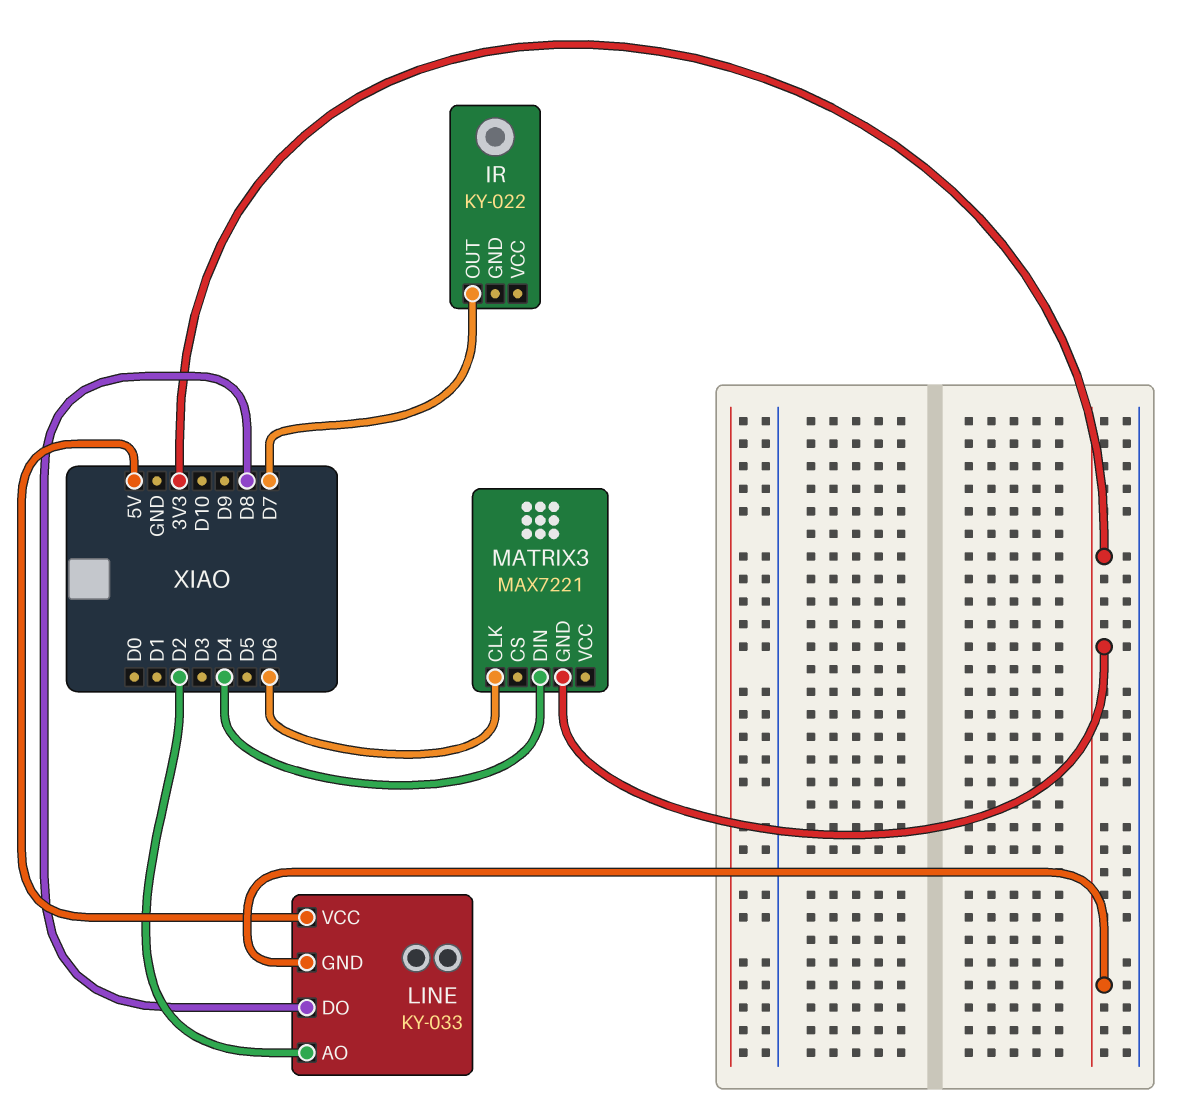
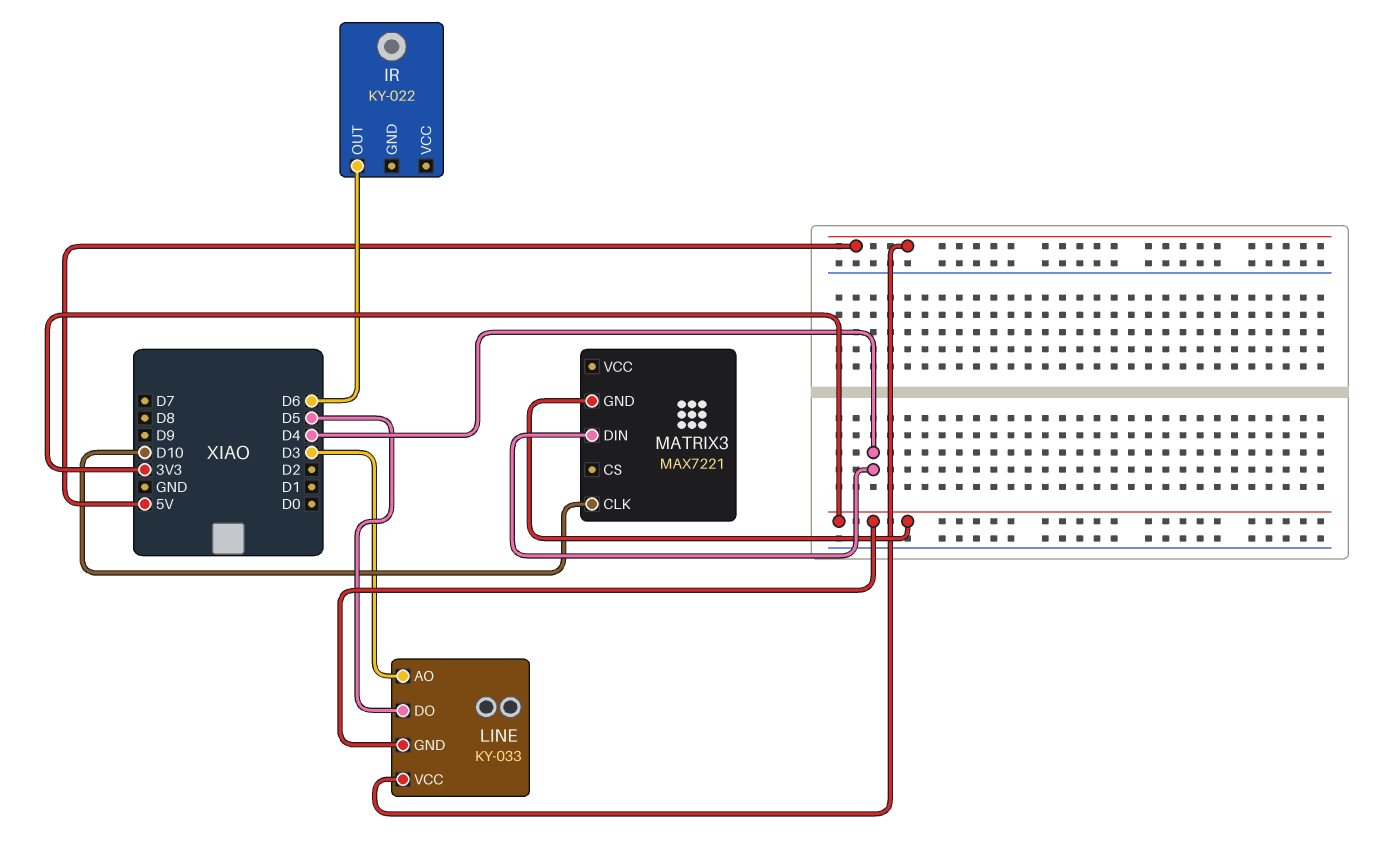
IR pin OUT: D7 -> D6
LINE pin AO: D2 -> D3
LINE pin DO: D8 -> D5
MATRIX3 pin CLK: D6 -> D10

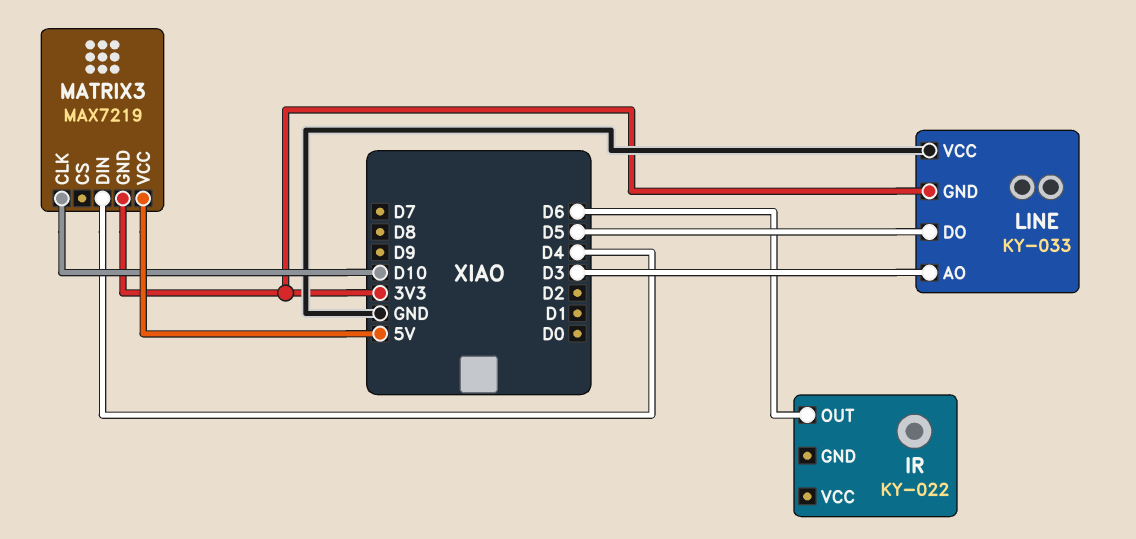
LINE pin VCC: 5V -> GND
MATRIX3: MAX7221 -> MAX7219
MATRIX3 pin VCC: none -> 5V

